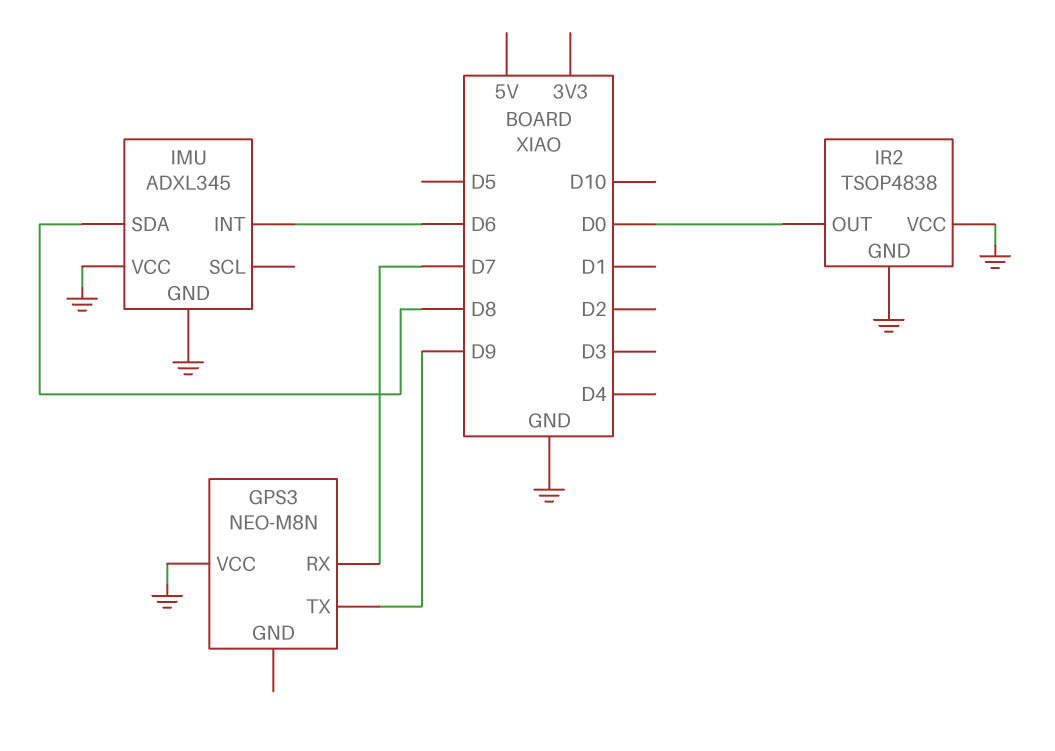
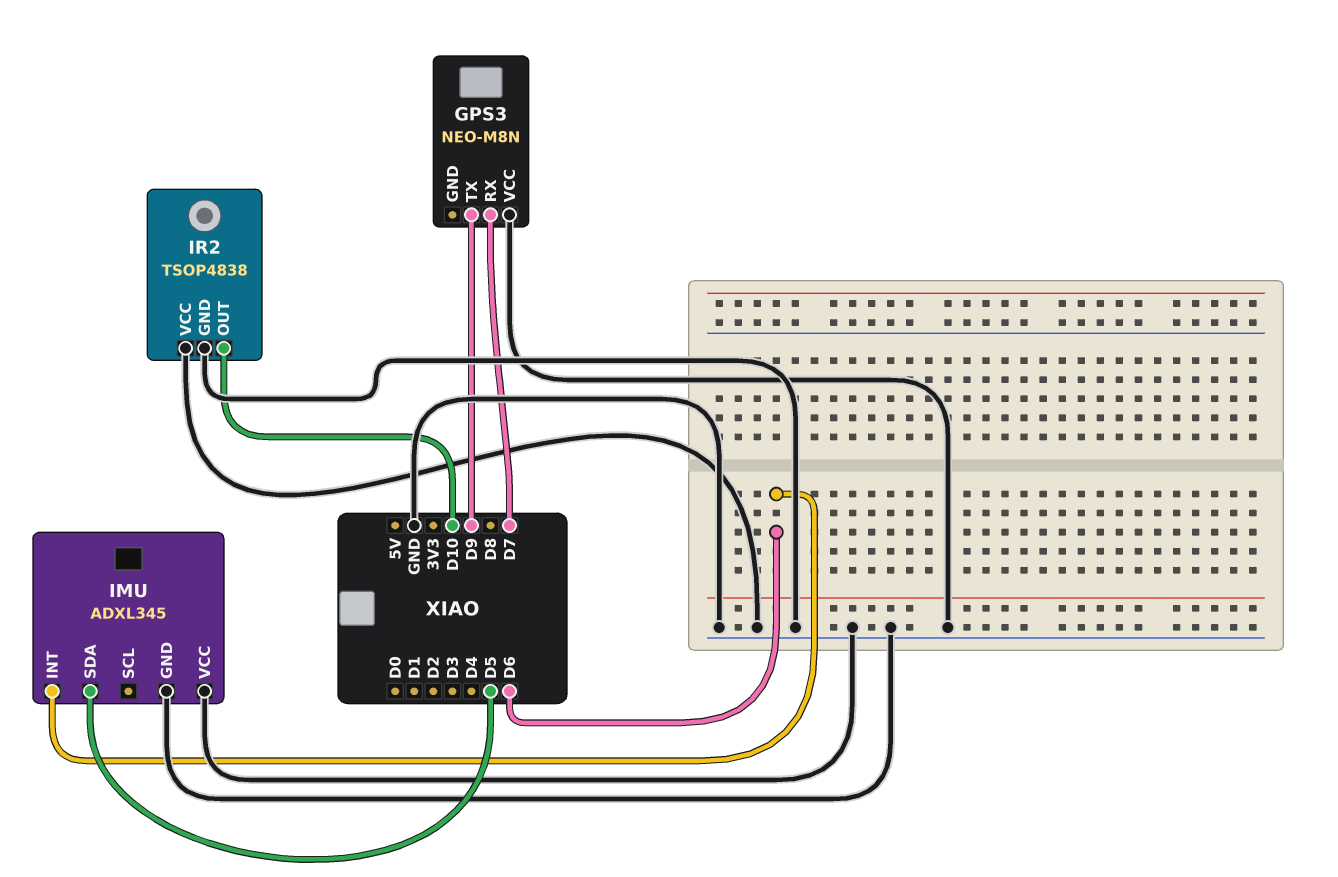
IMU pin SDA: D8 -> D5
IR2 pin OUT: D0 -> D10

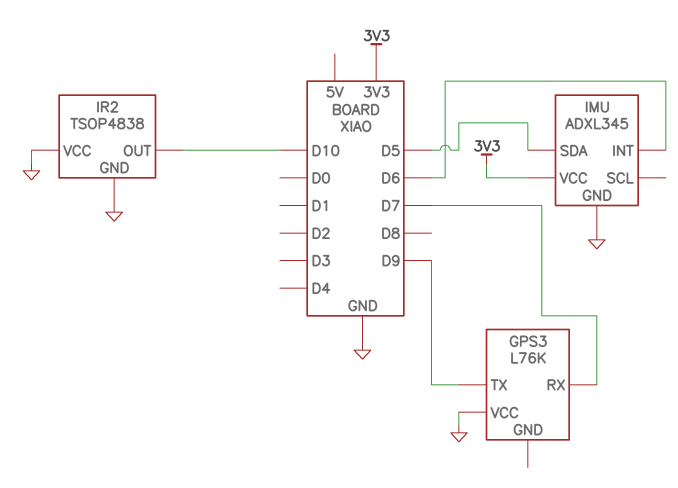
GPS3: NEO-M8N -> L76K
IMU pin VCC: GND -> 3V3

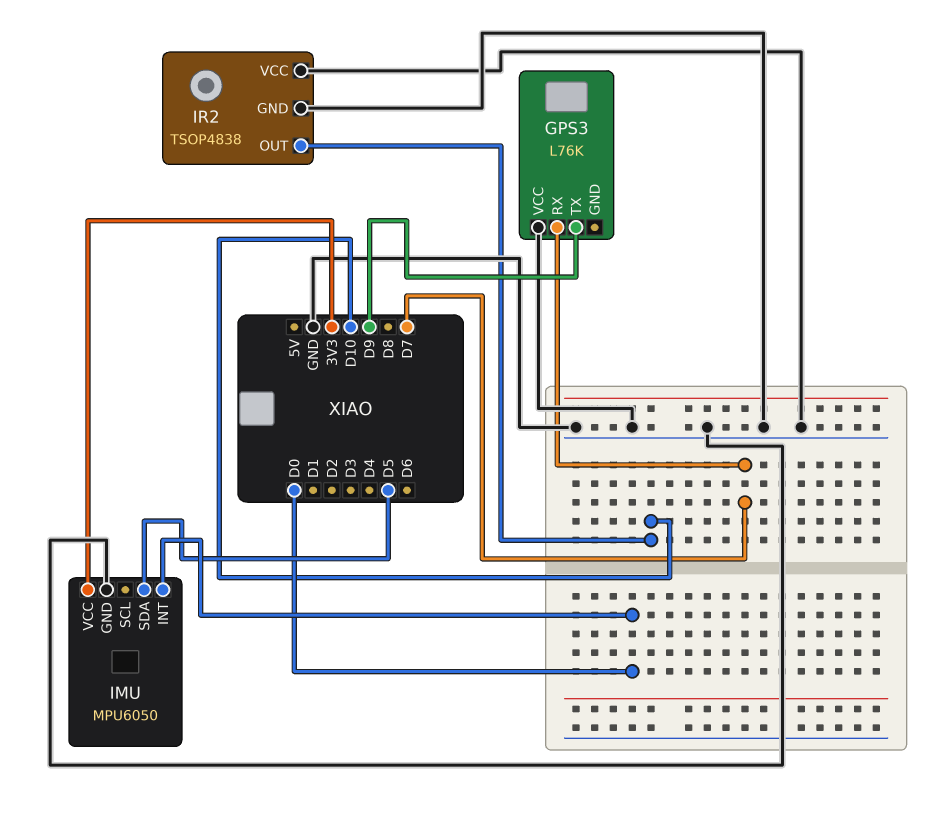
IMU: ADXL345 -> MPU6050
IMU pin INT: D6 -> D0

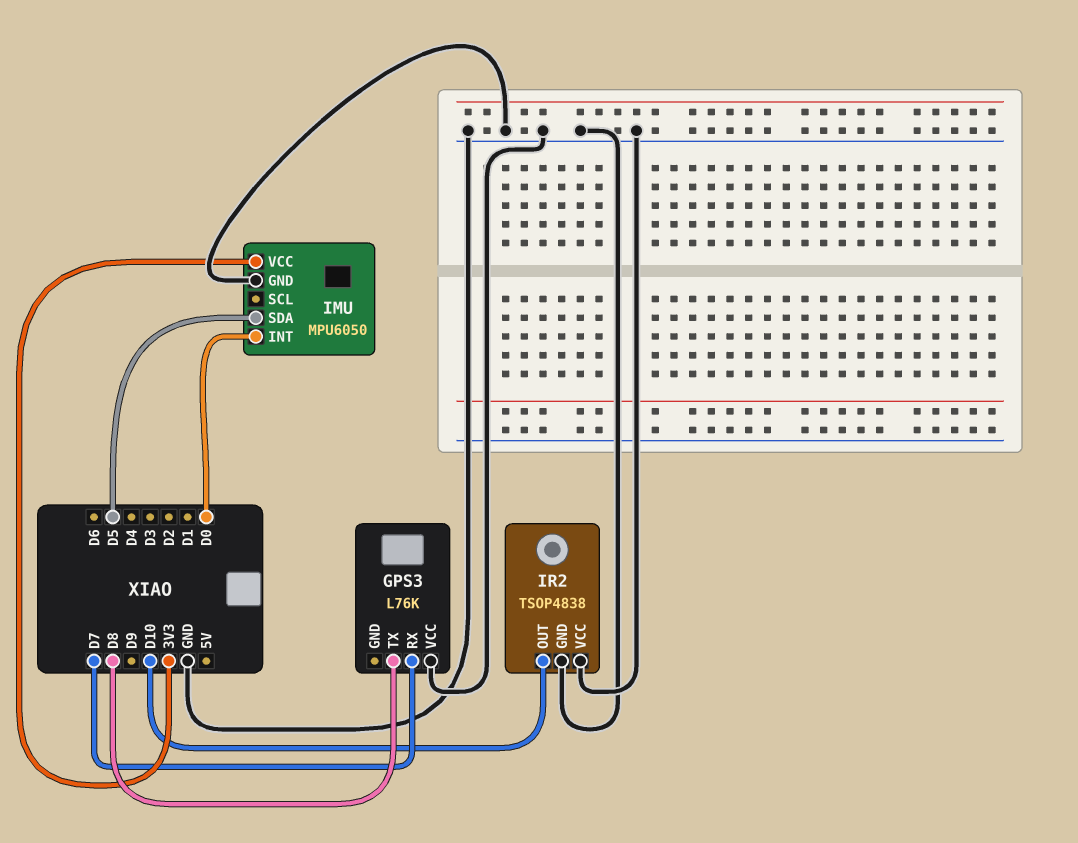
GPS3 pin TX: D9 -> D8

